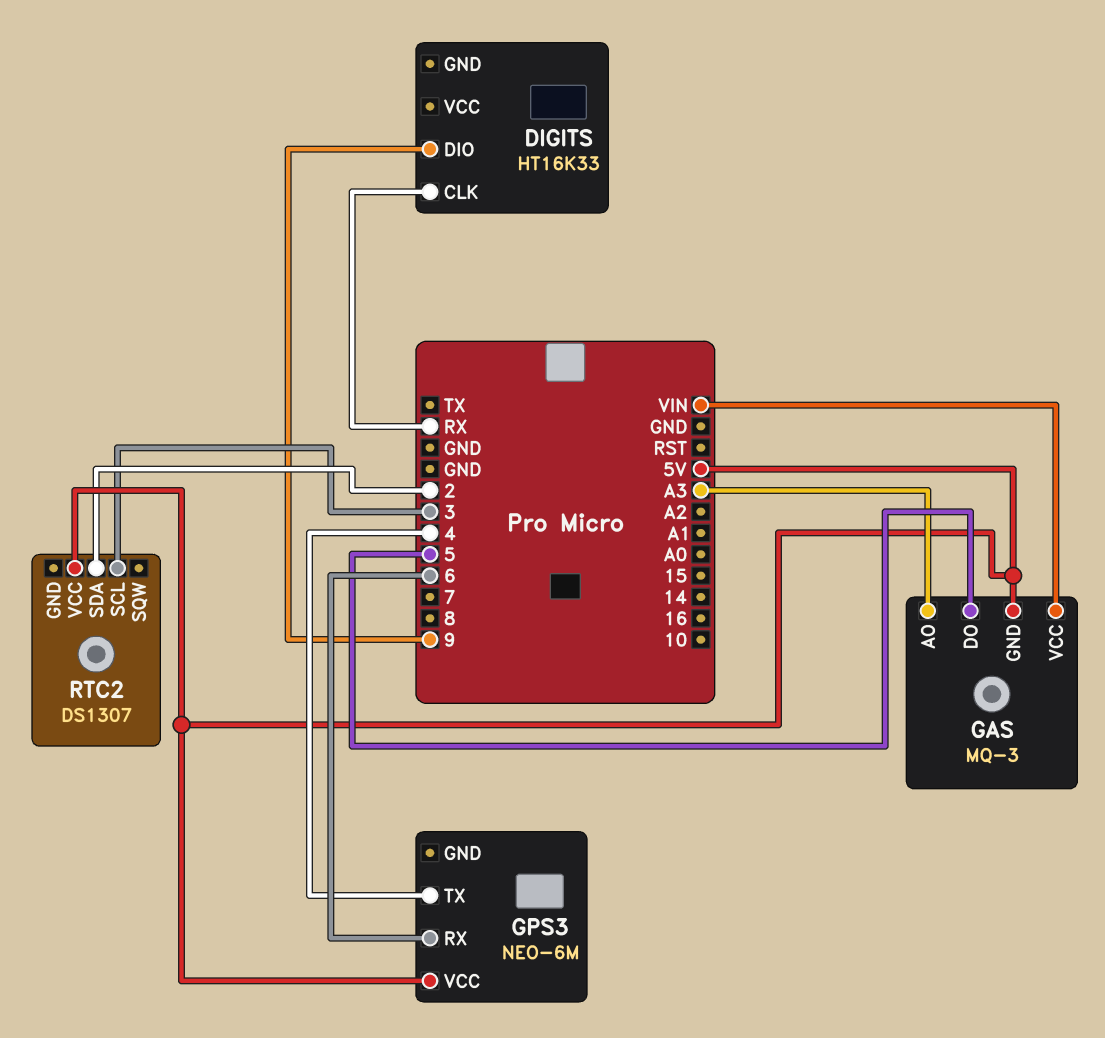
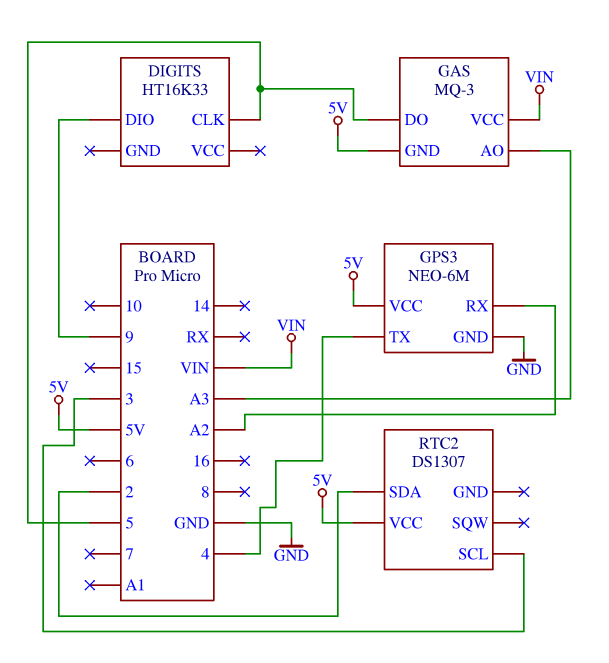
DIGITS pin CLK: RX -> 5
GPS3 pin GND: none -> GND
GPS3 pin RX: 6 -> A2

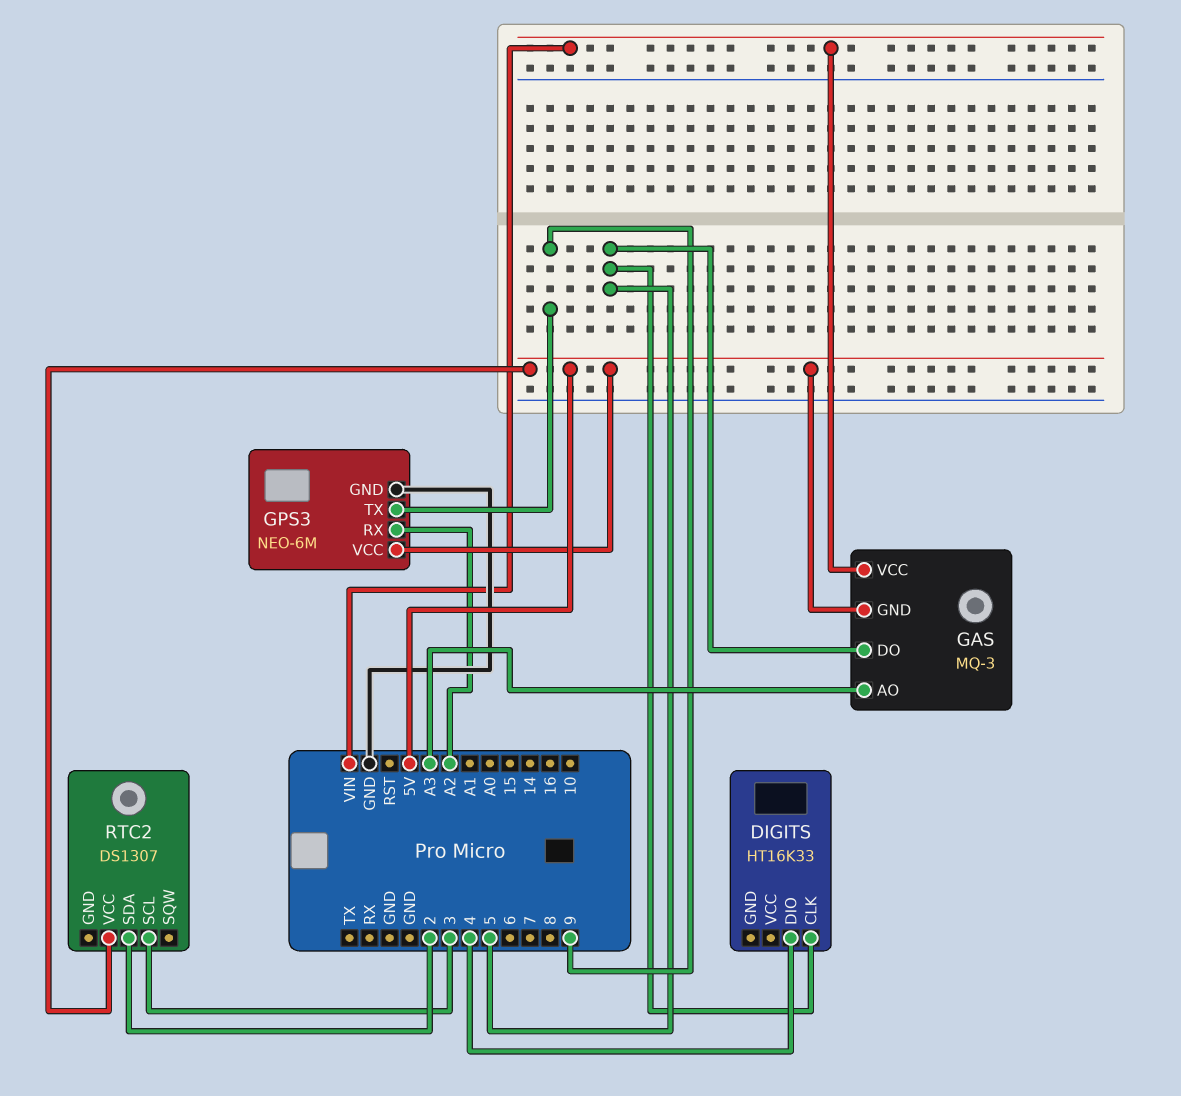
DIGITS pin DIO: 9 -> 4
GPS3 pin TX: 4 -> 9

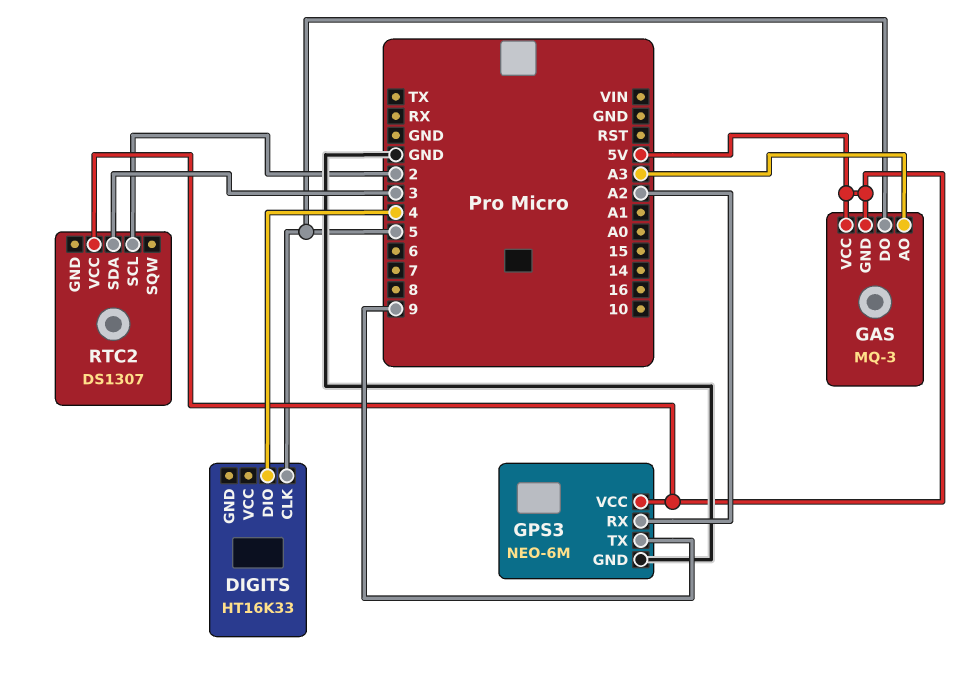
GAS pin VCC: VIN -> 5V
RTC2 pin SCL: 3 -> 2
RTC2 pin SDA: 2 -> 3

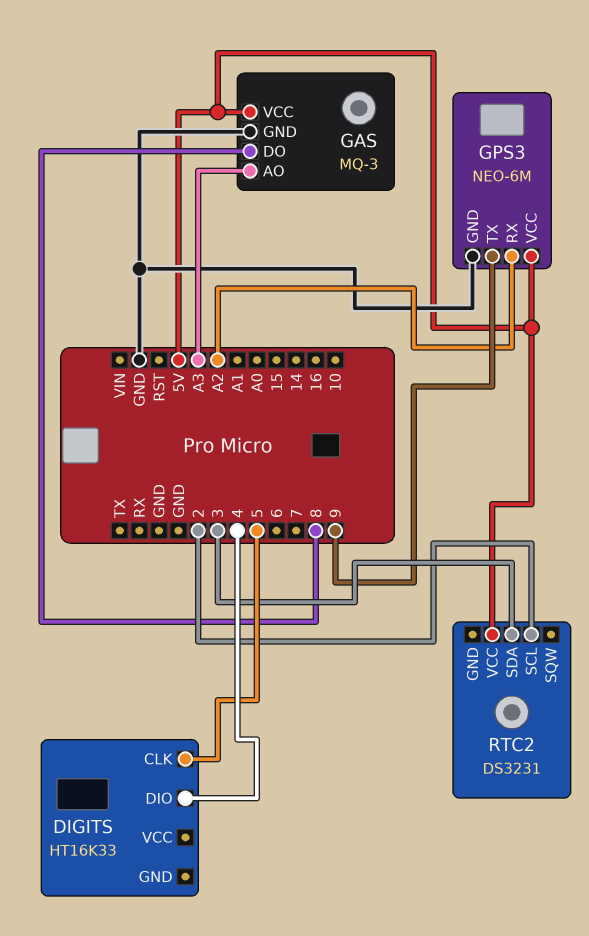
GAS pin DO: 5 -> 8
GAS pin GND: 5V -> GND
RTC2: DS1307 -> DS3231

